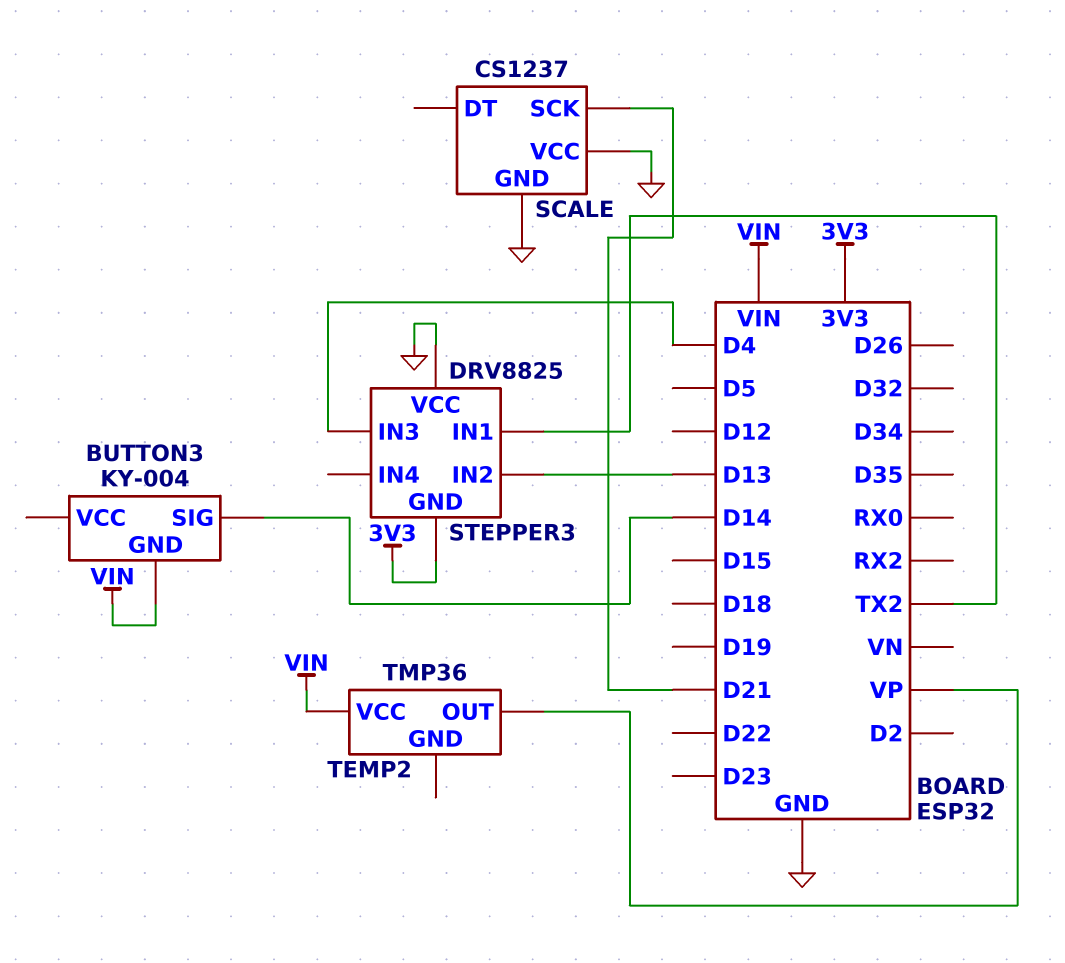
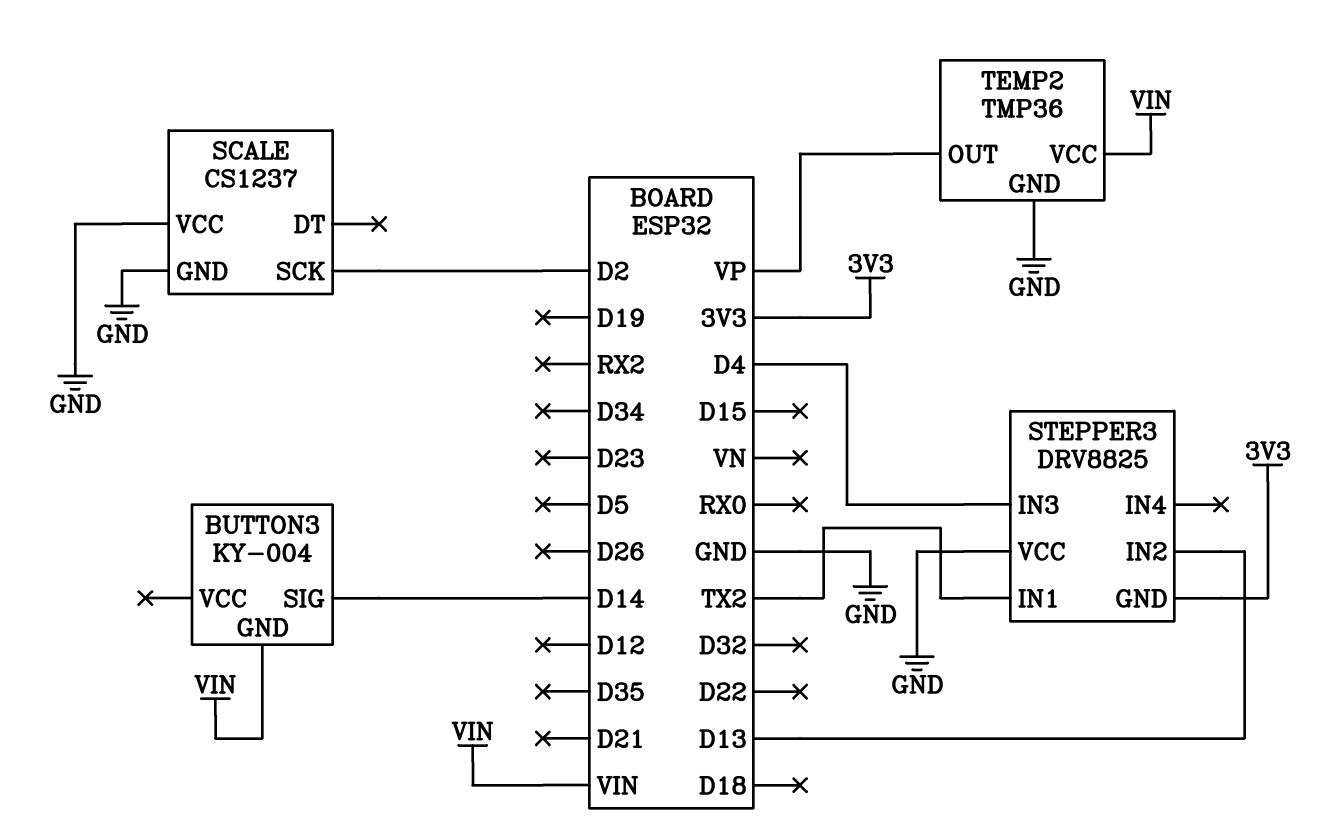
SCALE pin SCK: D21 -> D2
TEMP2 pin GND: none -> GND

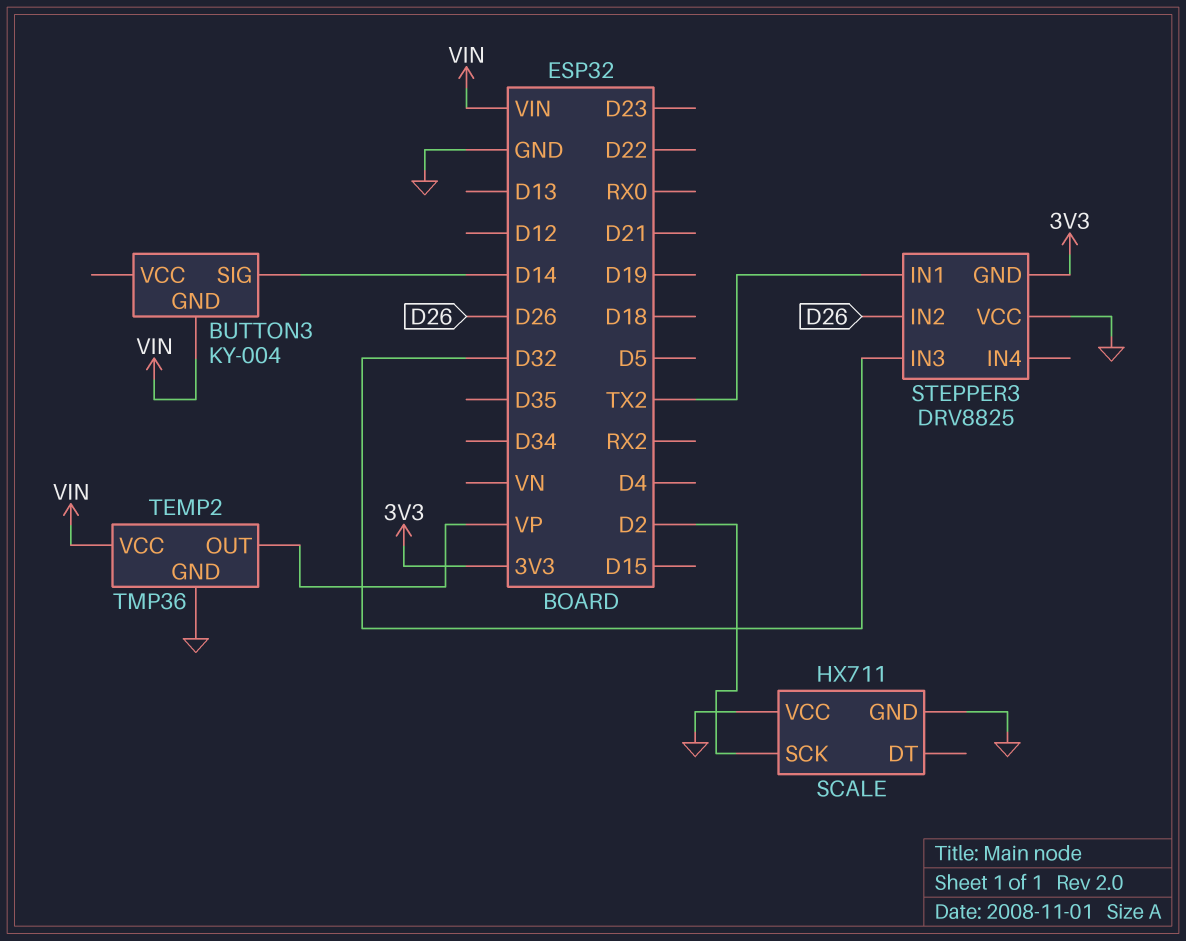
SCALE: CS1237 -> HX711
STEPPER3 pin IN2: D13 -> D26
STEPPER3 pin IN3: D4 -> D32

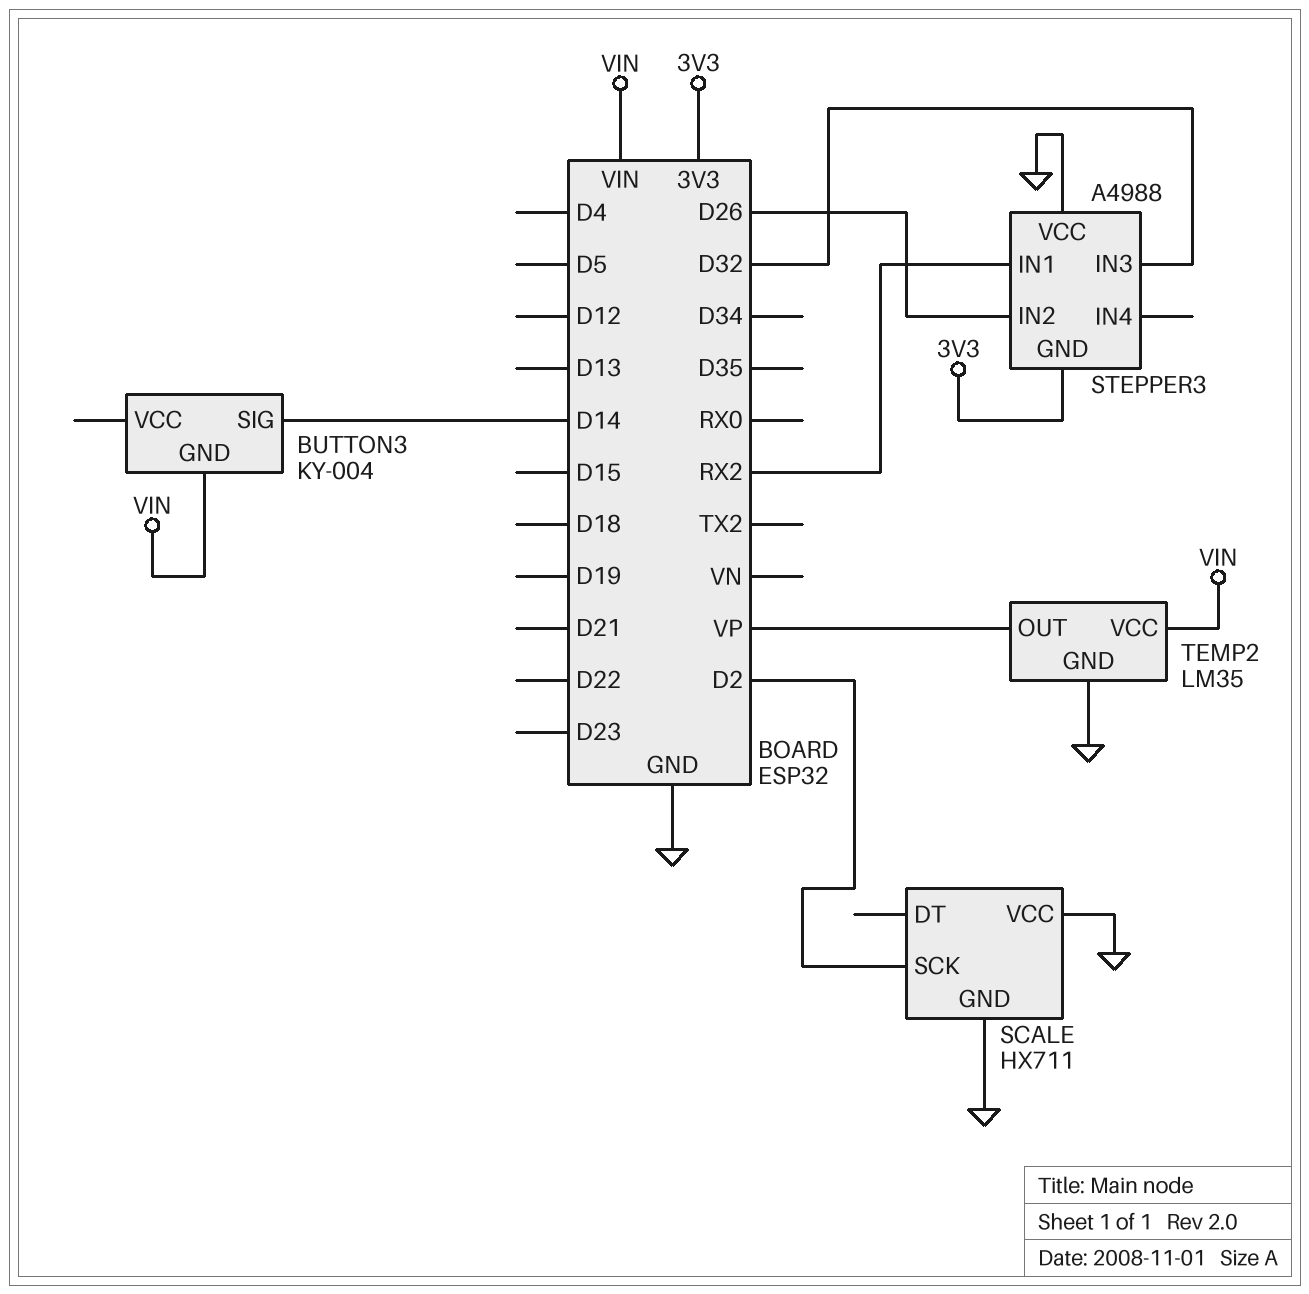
STEPPER3: DRV8825 -> A4988
STEPPER3 pin IN1: TX2 -> RX2
TEMP2: TMP36 -> LM35

